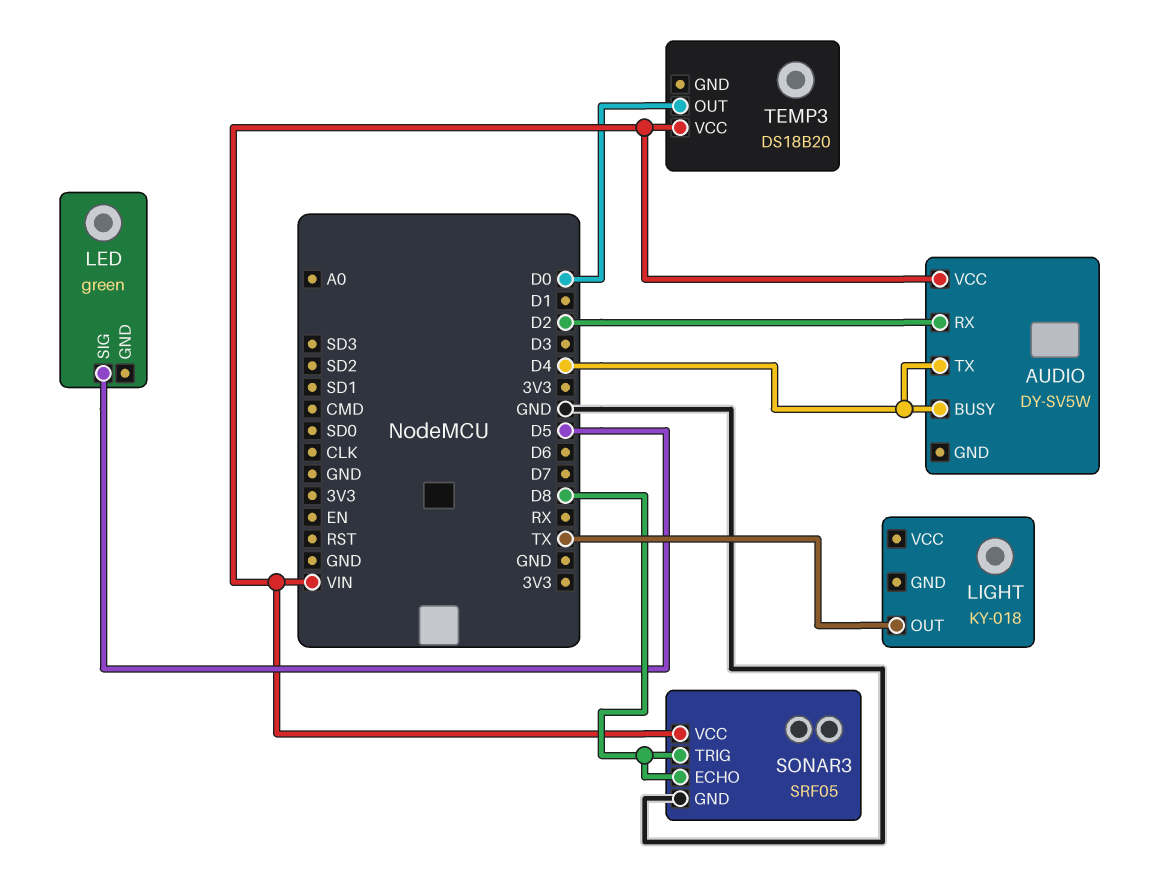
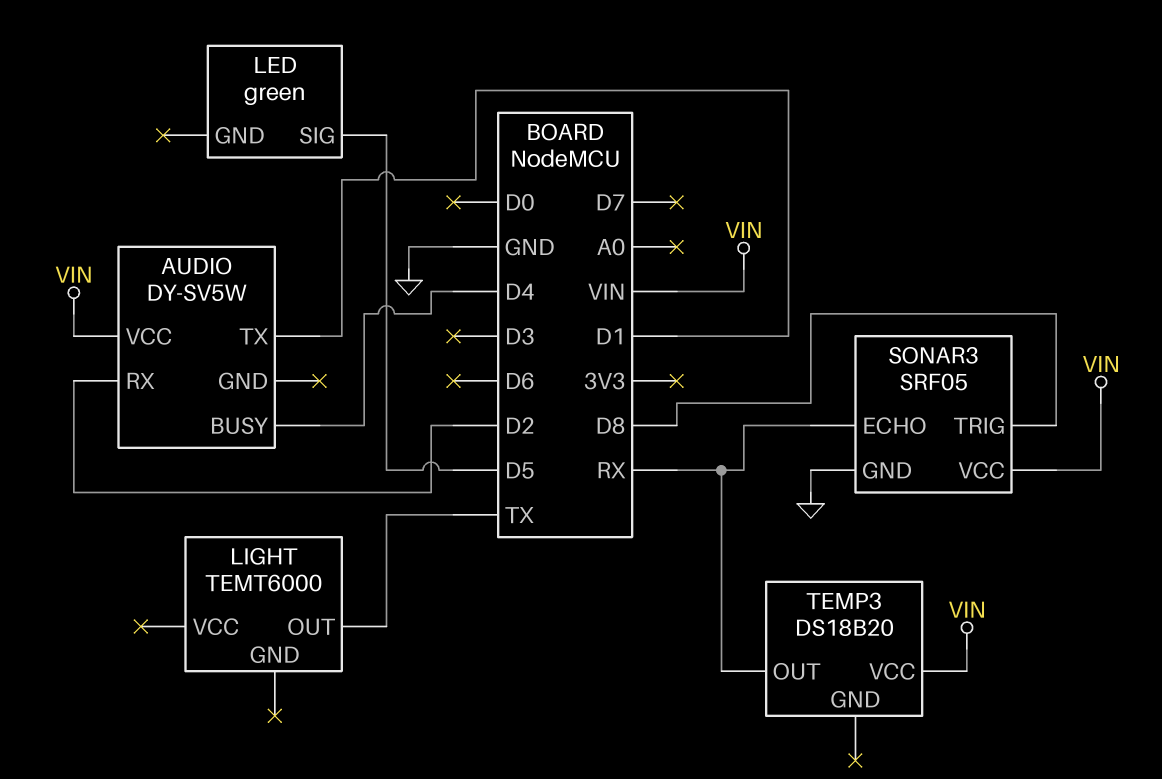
AUDIO pin TX: D4 -> D1
LIGHT: KY-018 -> TEMT6000
SONAR3 pin ECHO: D8 -> RX
TEMP3 pin OUT: D0 -> RX

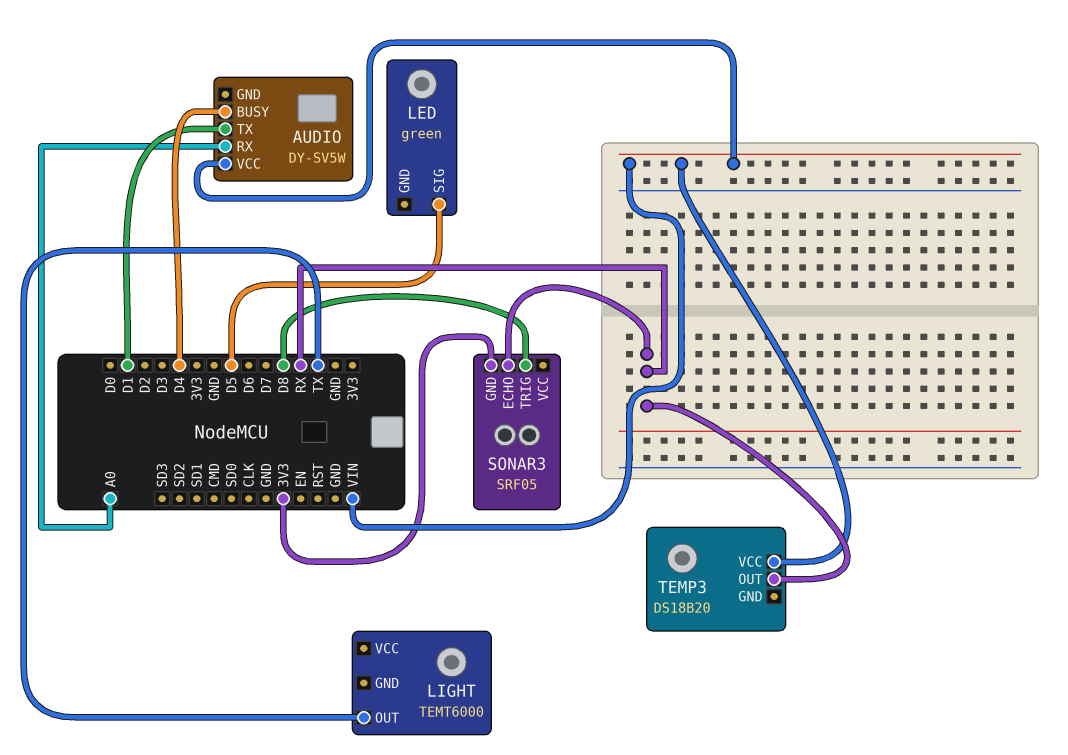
AUDIO pin RX: D2 -> A0
SONAR3 pin GND: GND -> 3V3
SONAR3 pin VCC: VIN -> none

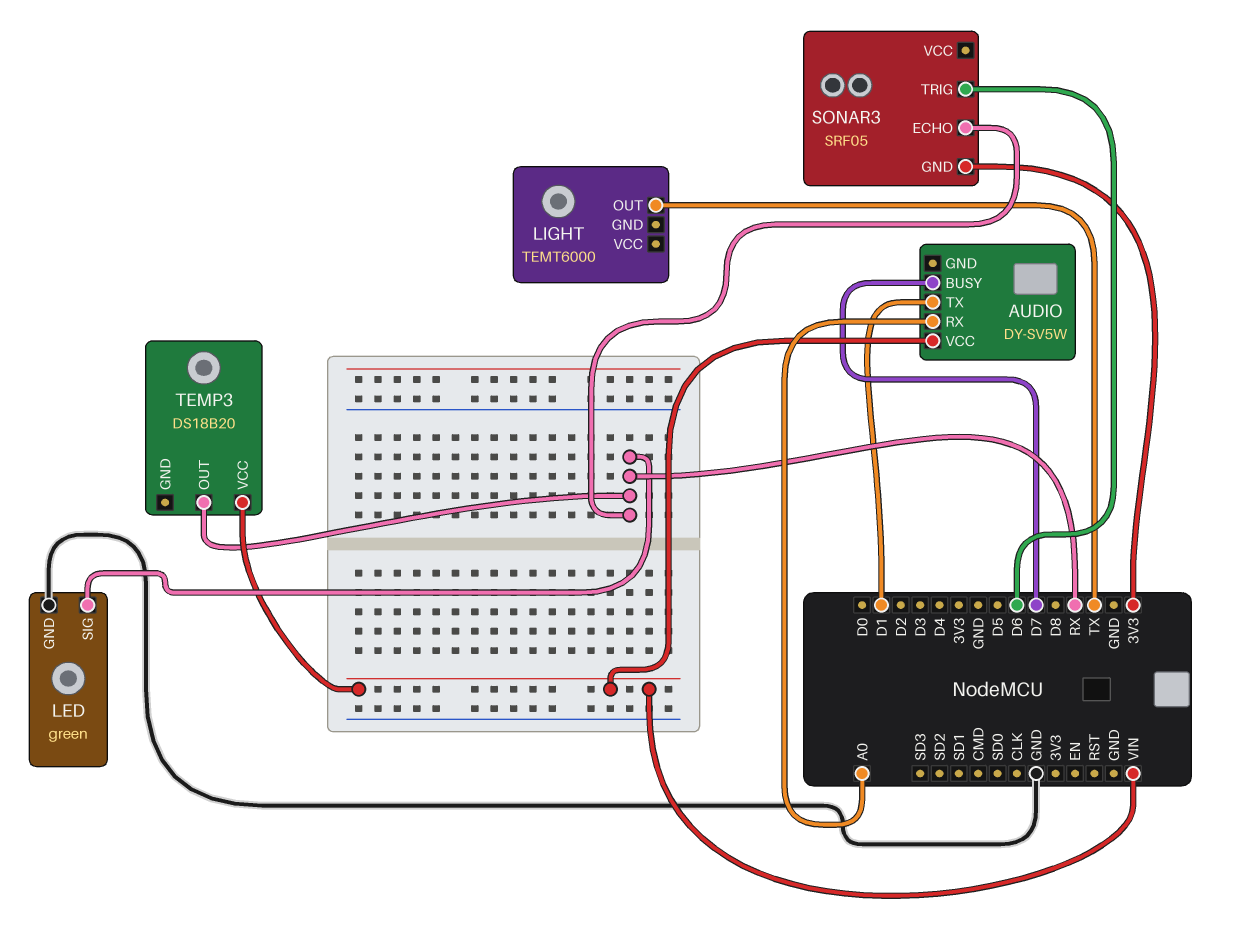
AUDIO pin BUSY: D4 -> D7
LED pin GND: none -> GND
LED pin SIG: D5 -> RX
SONAR3 pin TRIG: D8 -> D6

